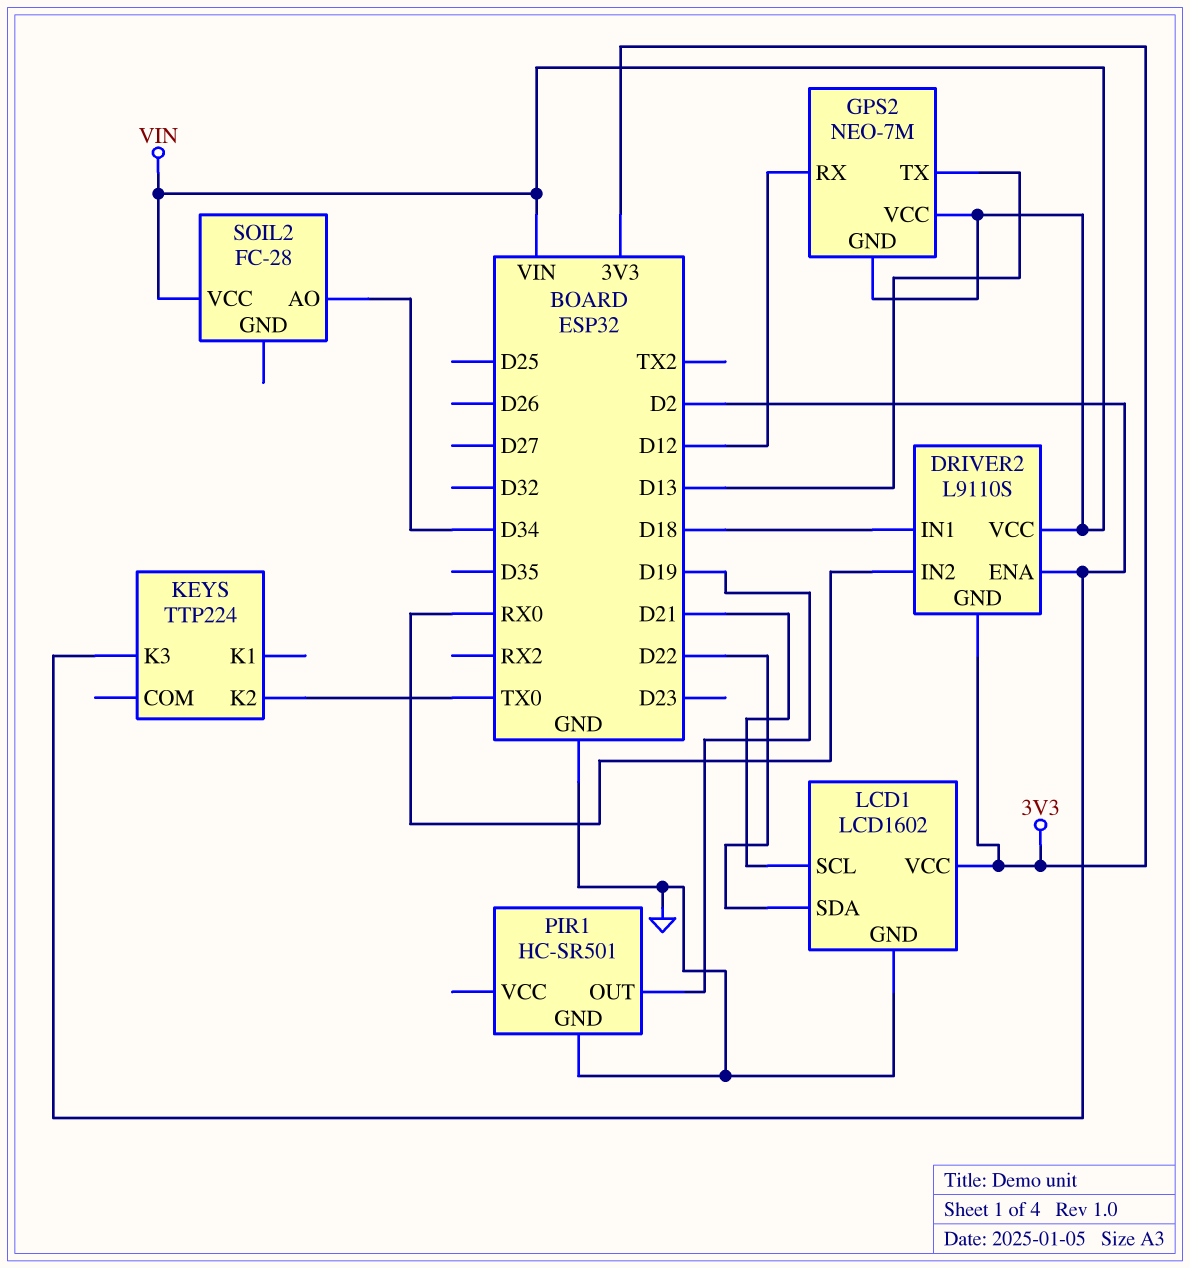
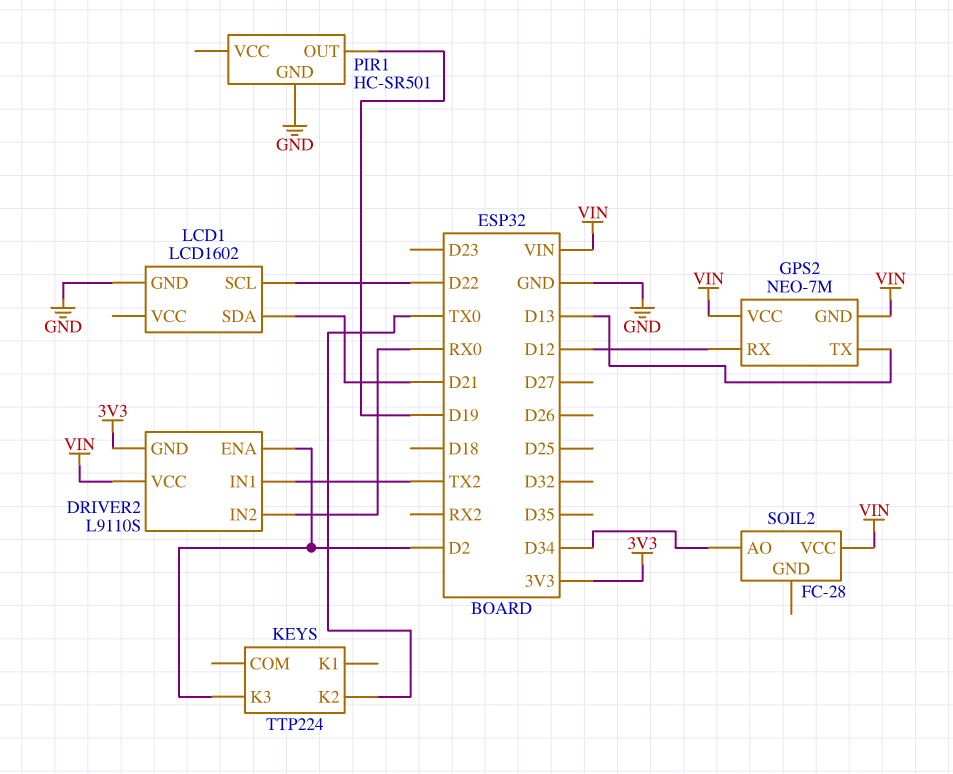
DRIVER2 pin IN1: D18 -> TX2
LCD1 pin SCL: D21 -> D22
LCD1 pin SDA: D22 -> D21
LCD1 pin VCC: 3V3 -> none

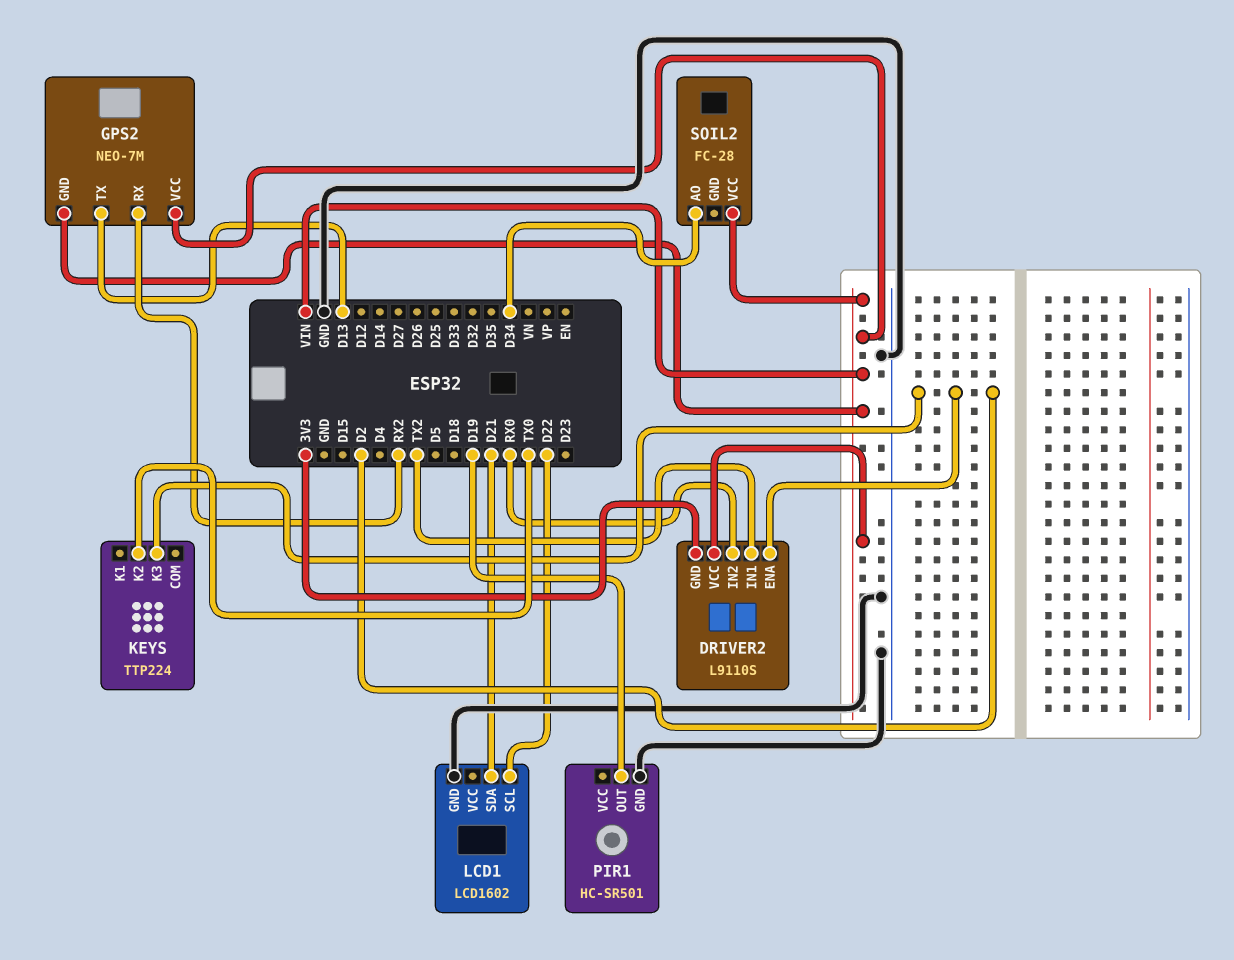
GPS2 pin RX: D12 -> RX2

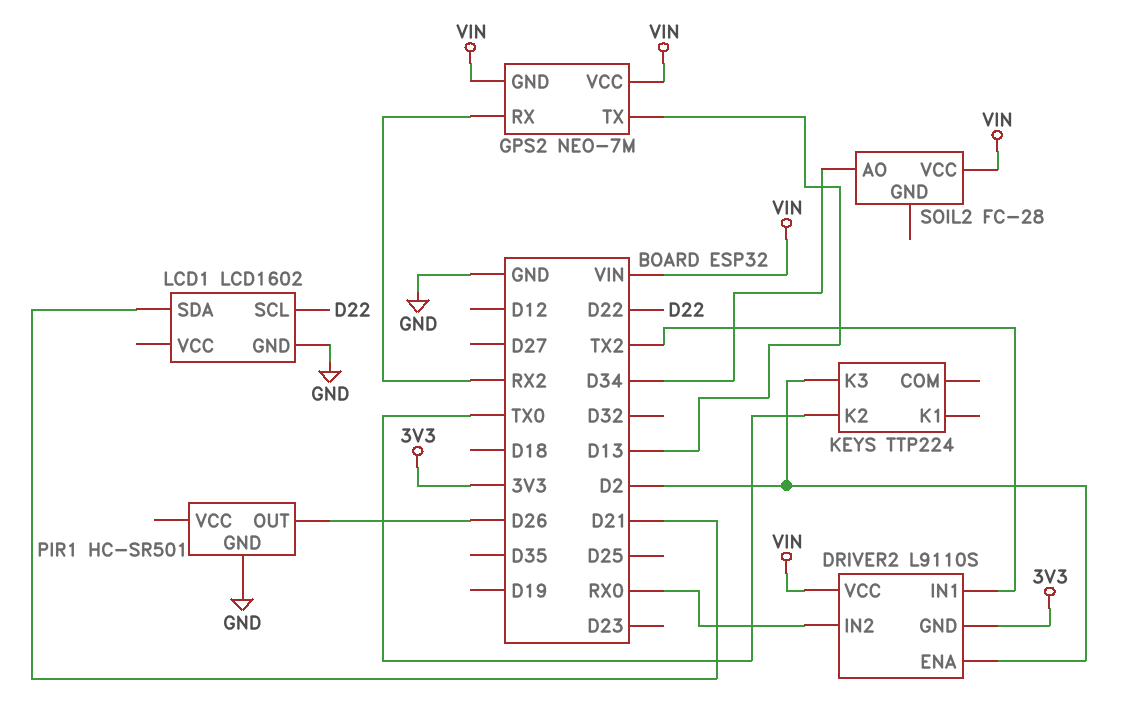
PIR1 pin OUT: D19 -> D26

